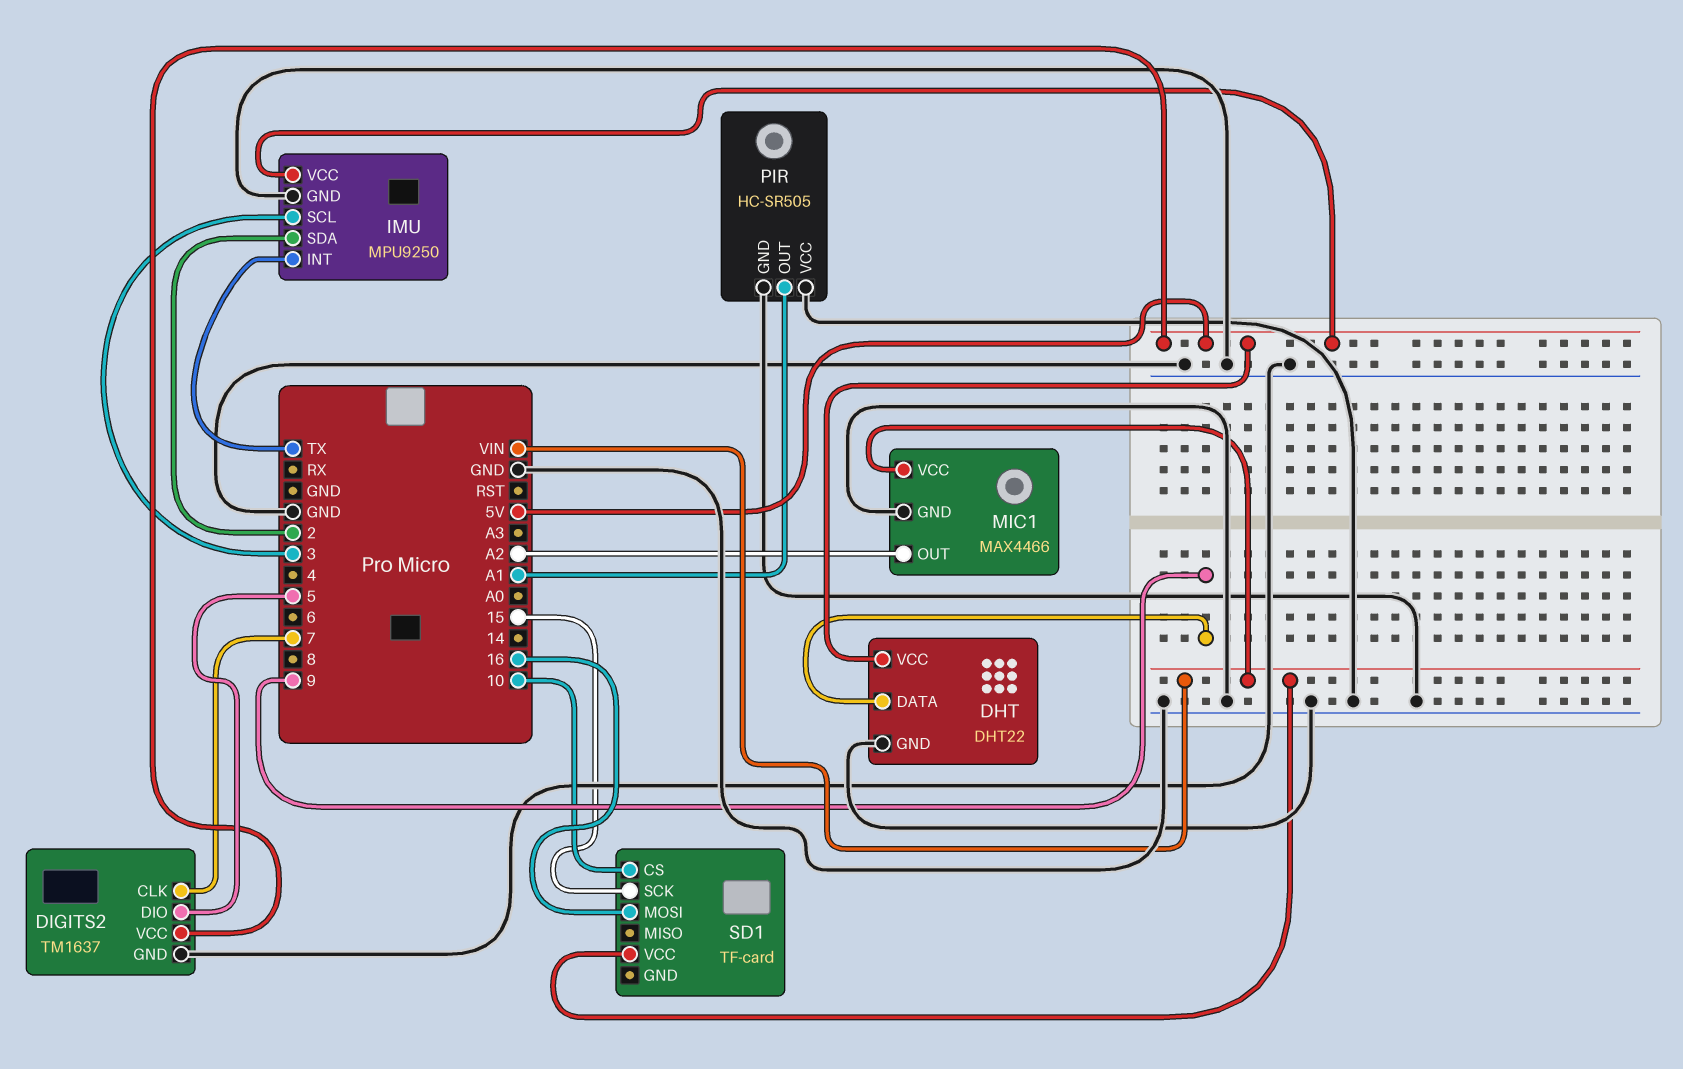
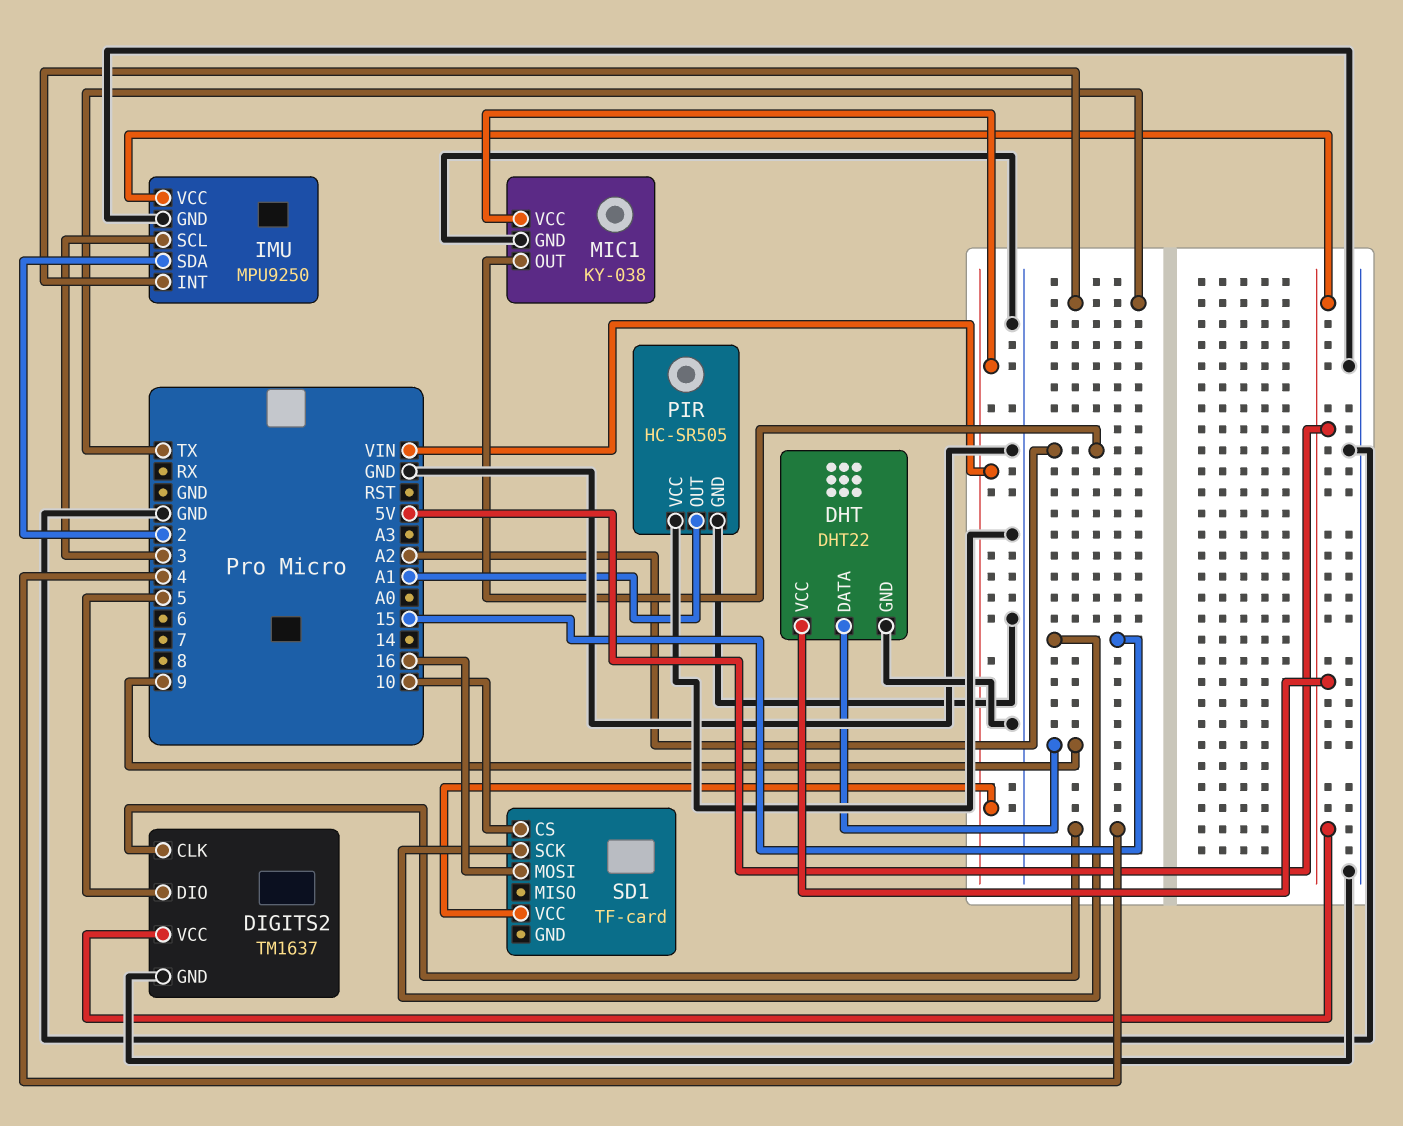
DIGITS2 pin CLK: 7 -> 4
MIC1: MAX4466 -> KY-038

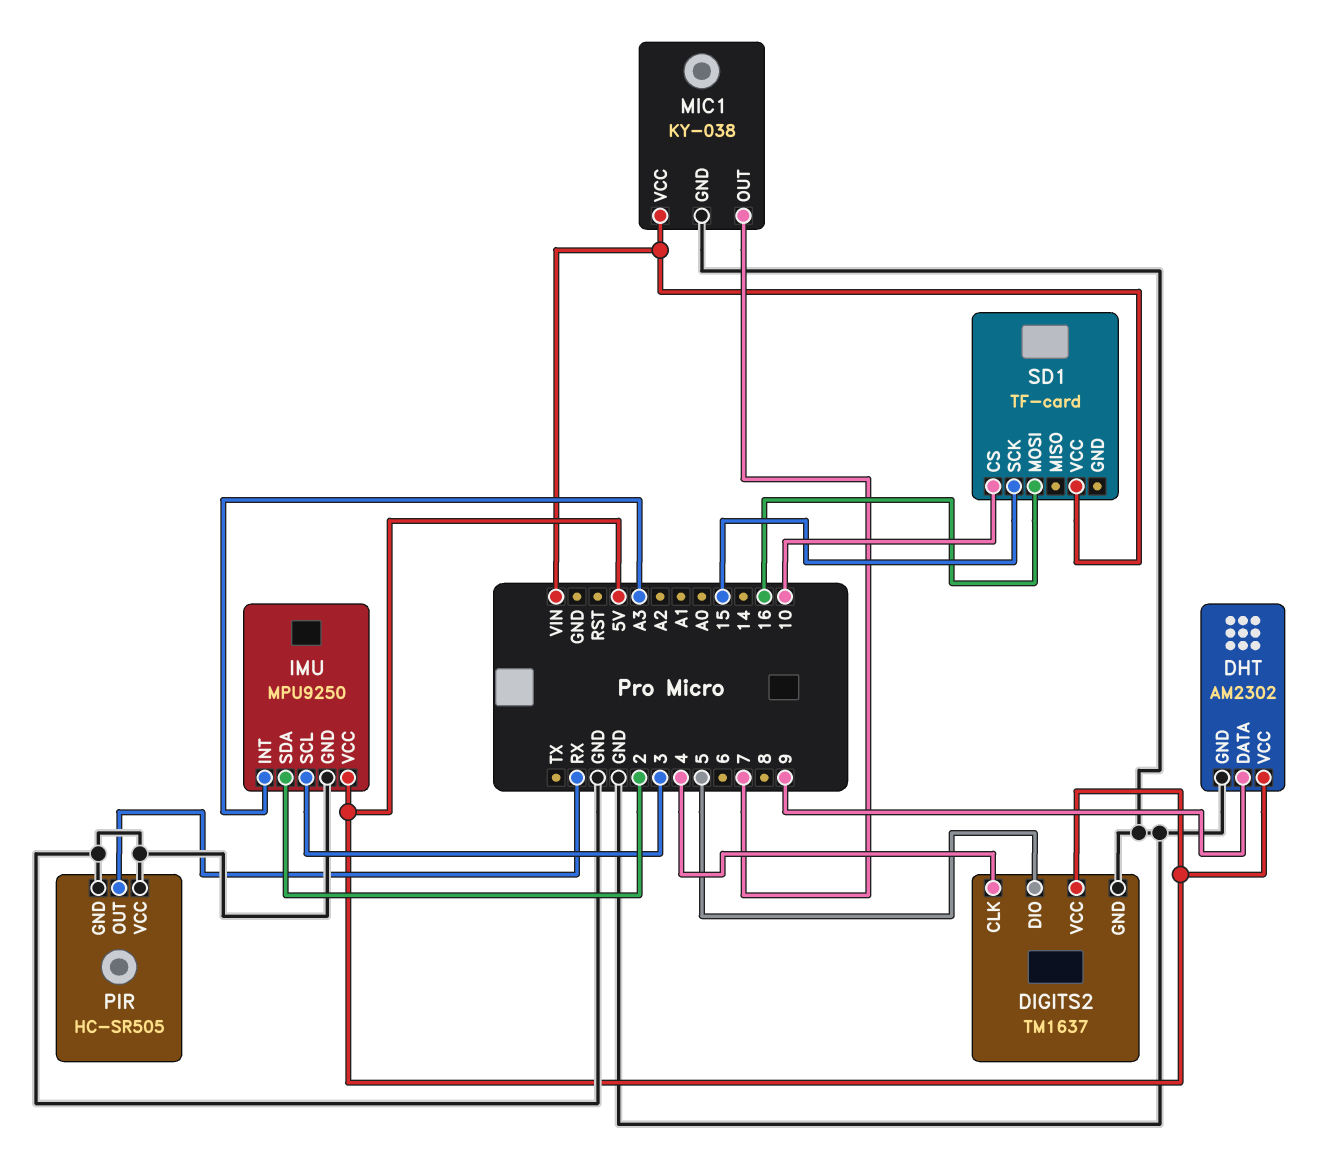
DHT: DHT22 -> AM2302
IMU pin INT: TX -> A3
MIC1 pin OUT: A2 -> 7
PIR pin OUT: A1 -> RX

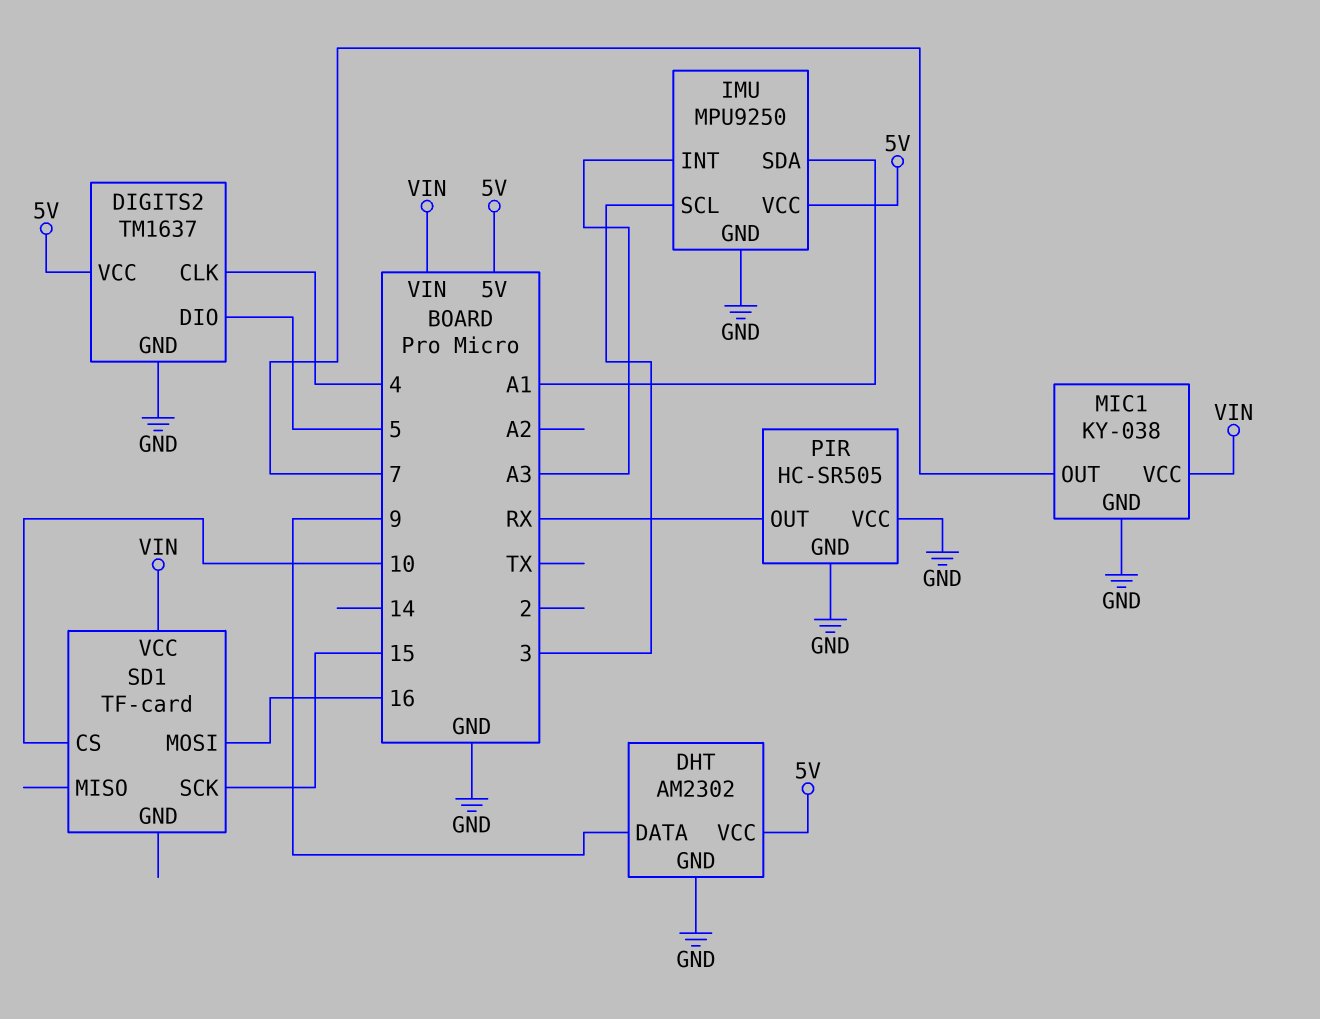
IMU pin SDA: 2 -> A1

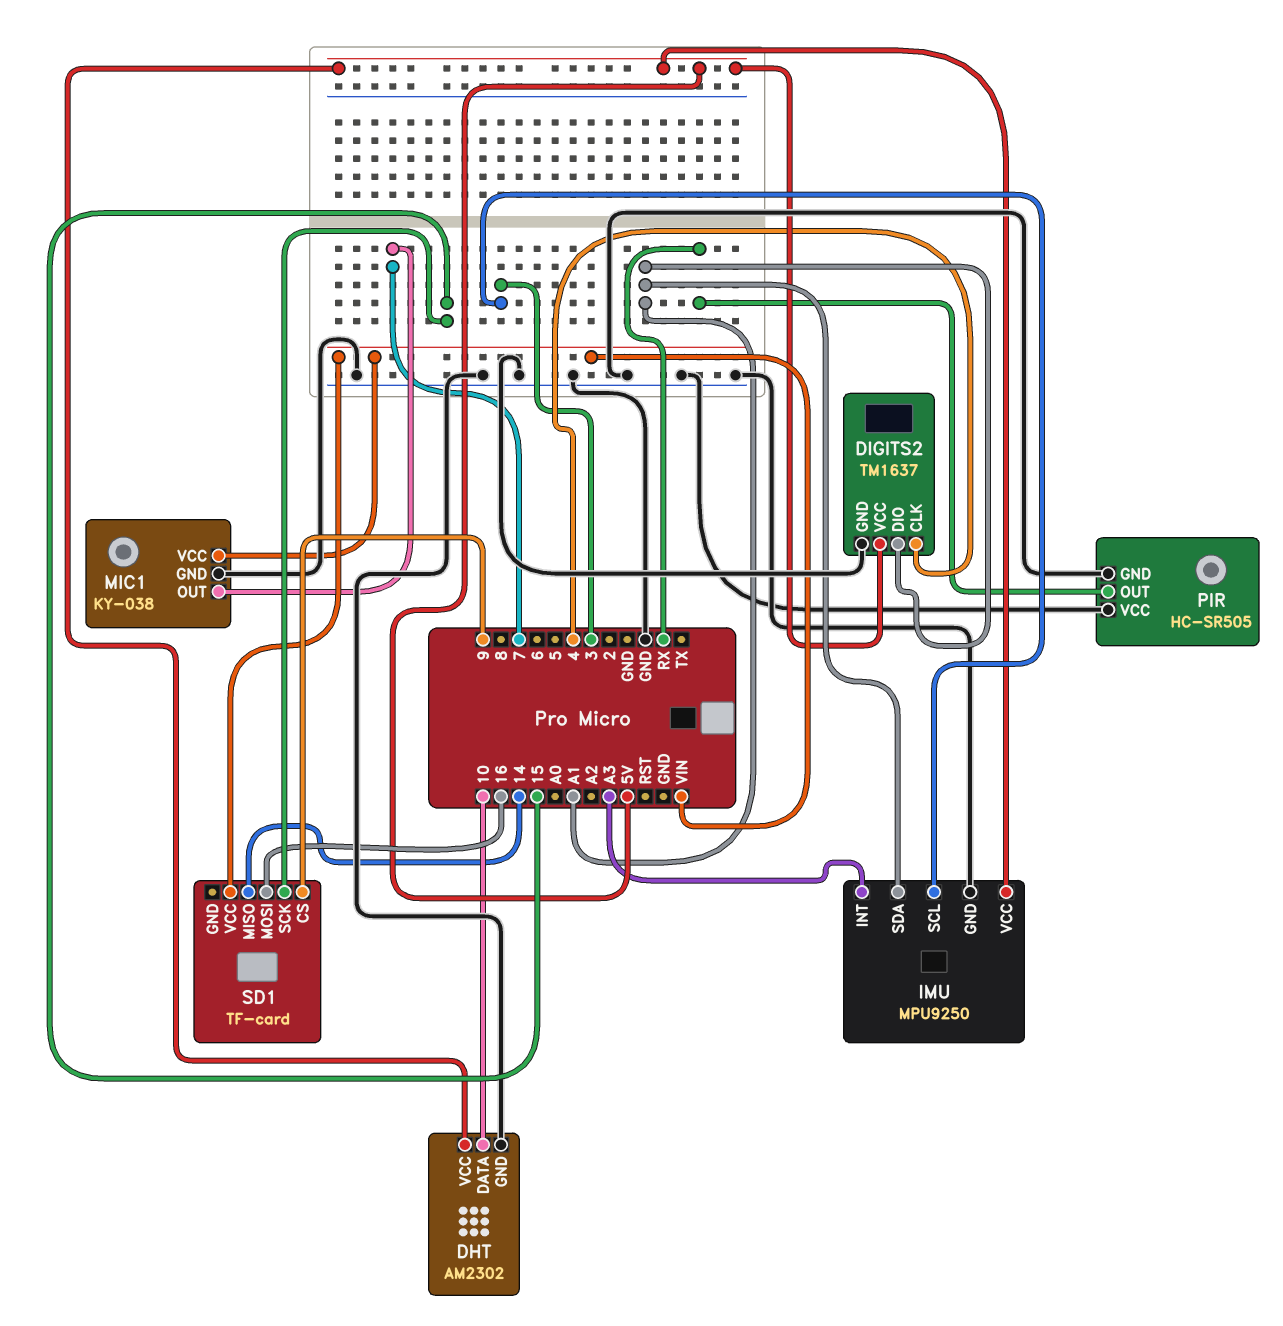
DHT pin DATA: 9 -> 10
DIGITS2 pin DIO: 5 -> A1
SD1 pin CS: 10 -> 9
SD1 pin MISO: none -> 14

